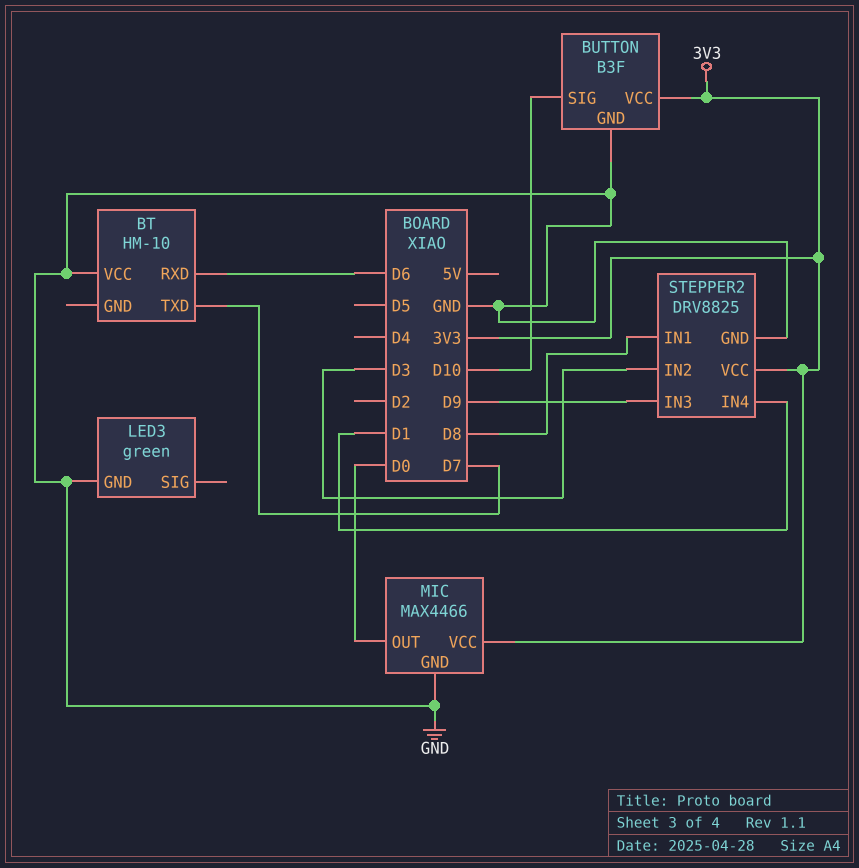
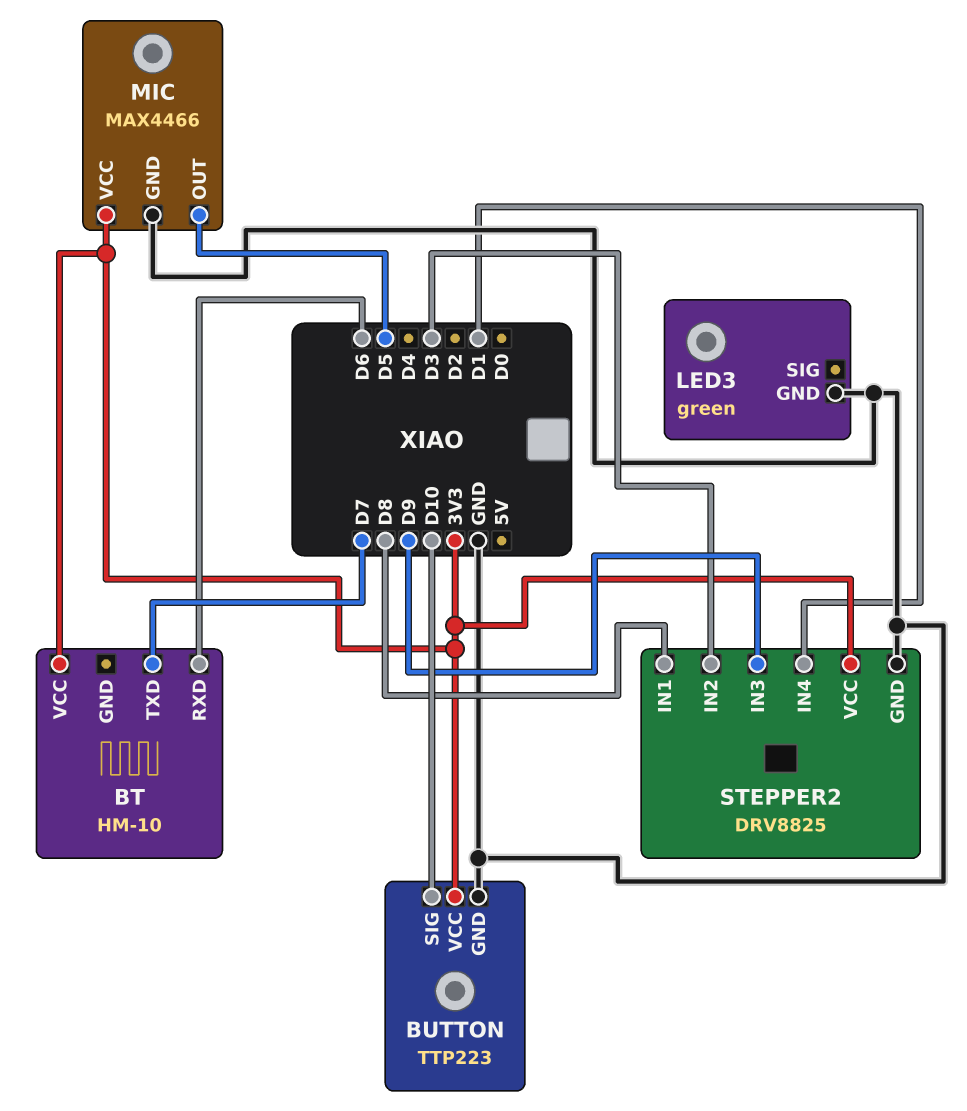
BT pin VCC: GND -> 3V3
BUTTON: B3F -> TTP223
MIC pin OUT: D0 -> D5

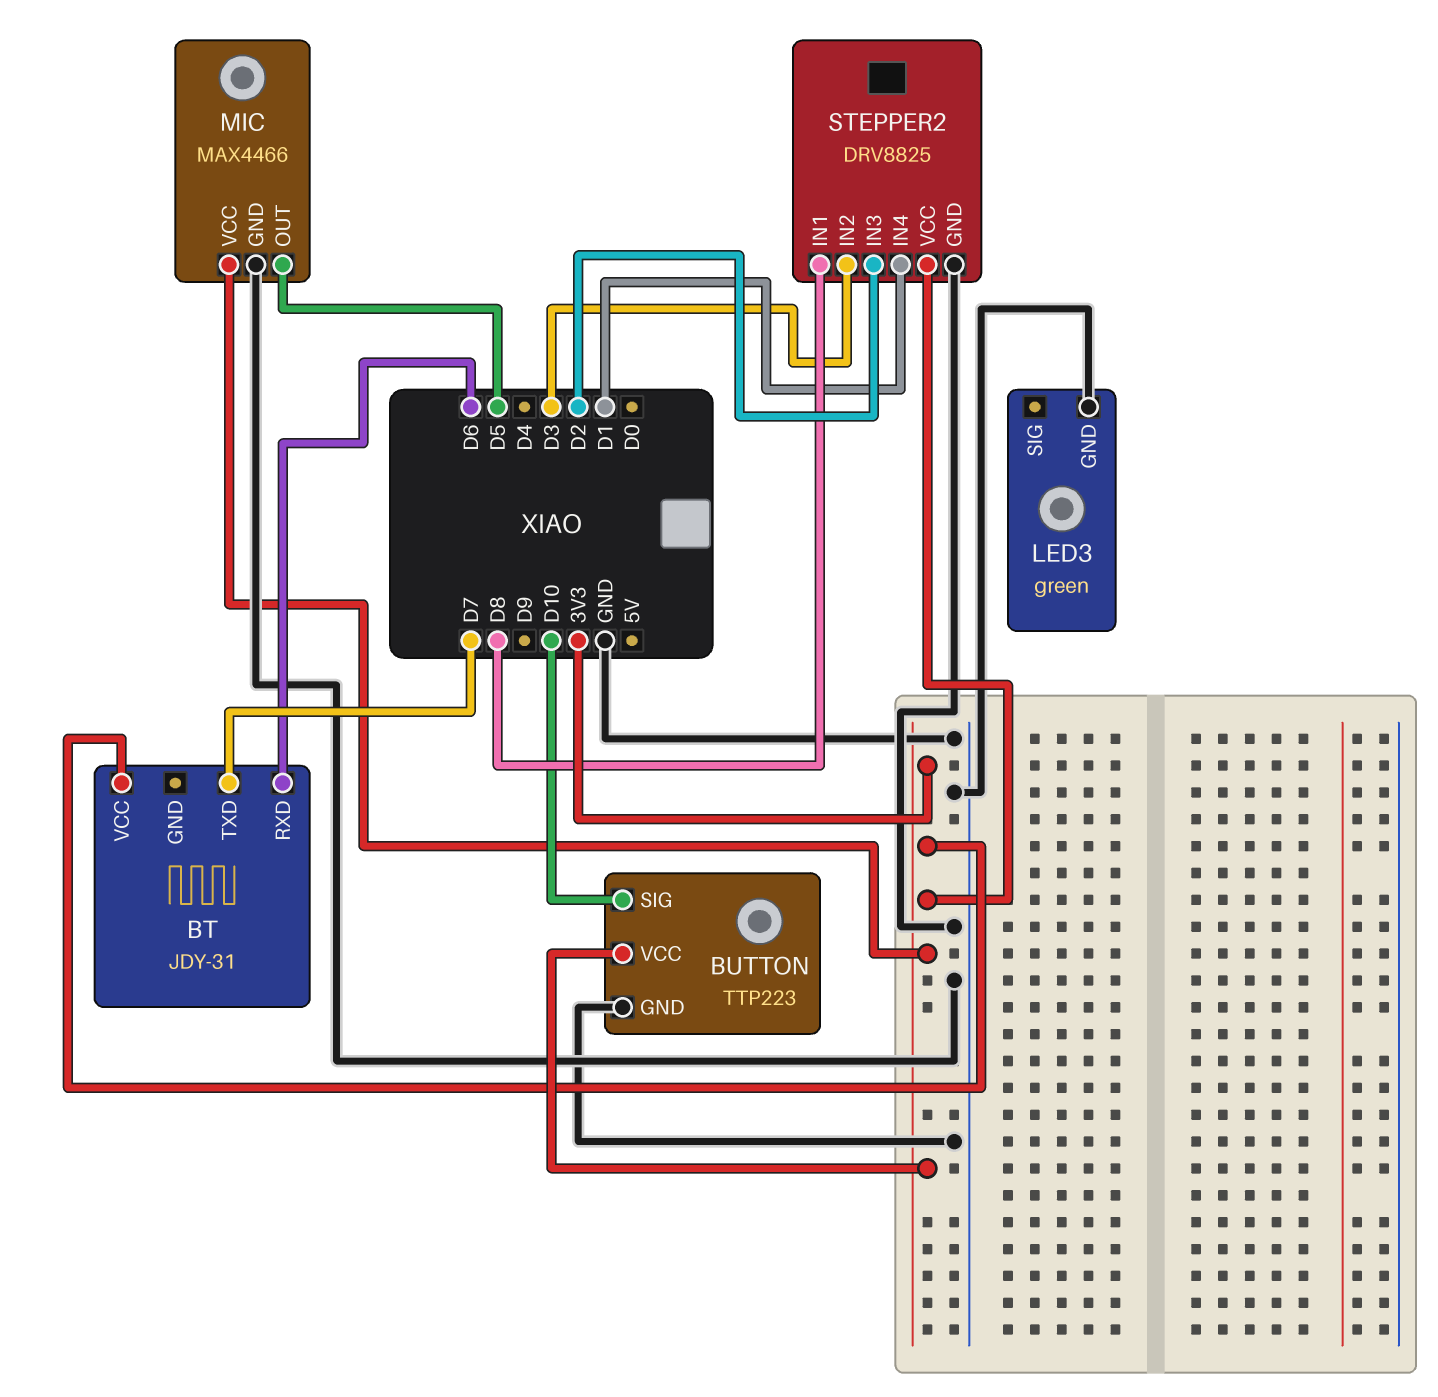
BT: HM-10 -> JDY-31
STEPPER2 pin IN3: D9 -> D2

